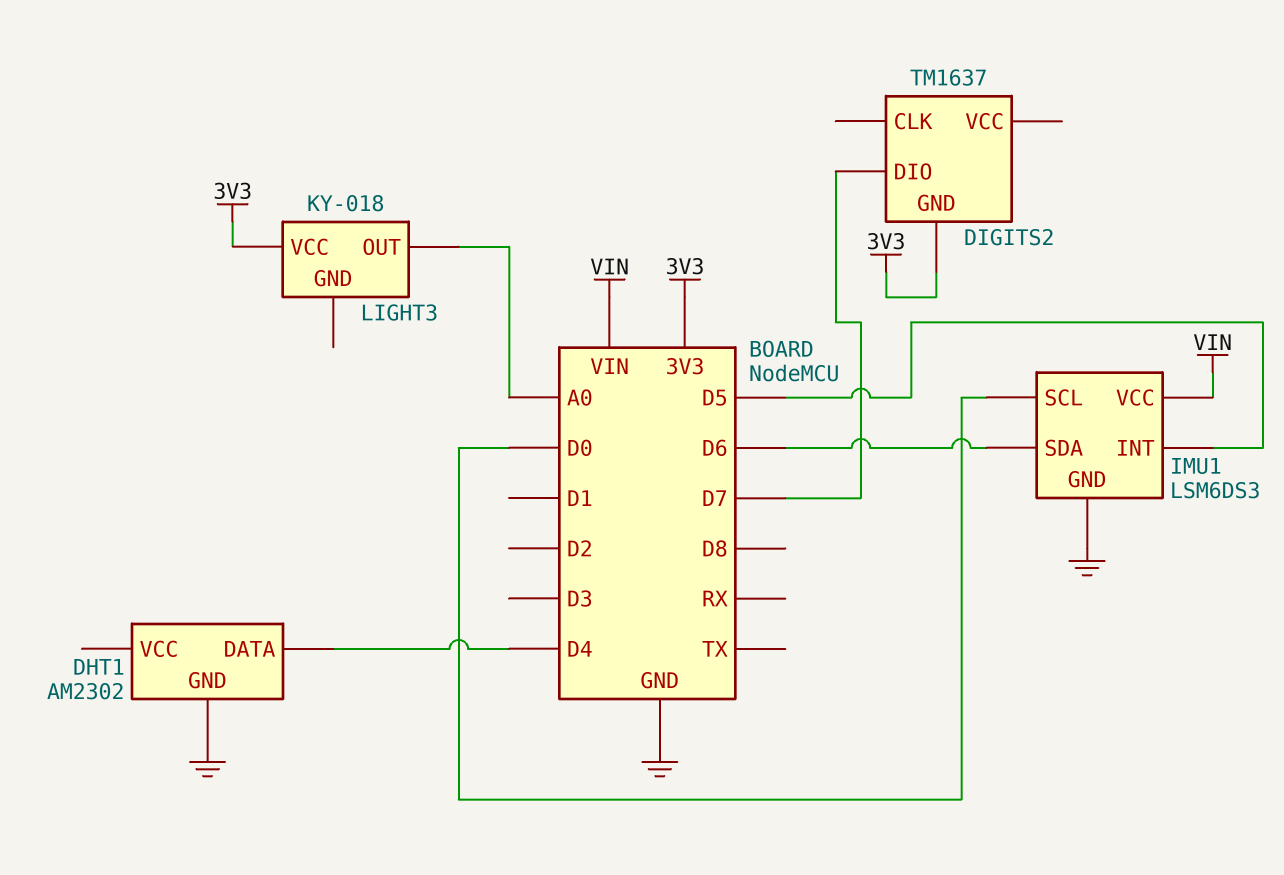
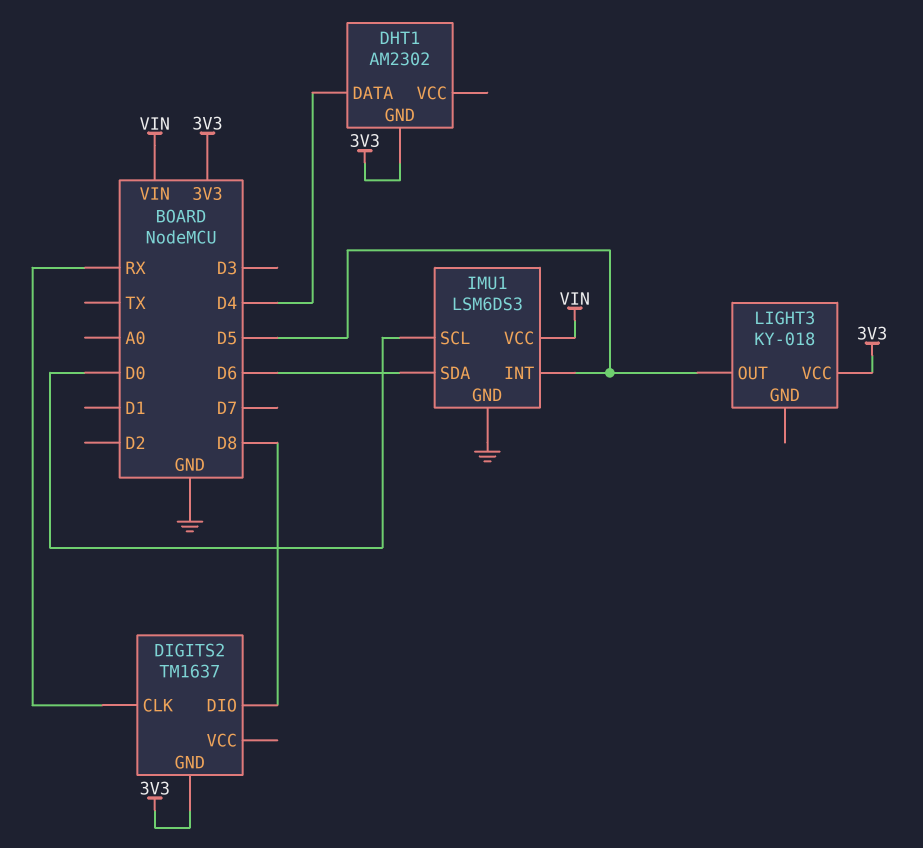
DHT1 pin GND: GND -> 3V3
DIGITS2 pin CLK: none -> RX
DIGITS2 pin DIO: D7 -> D8
LIGHT3 pin OUT: A0 -> D5

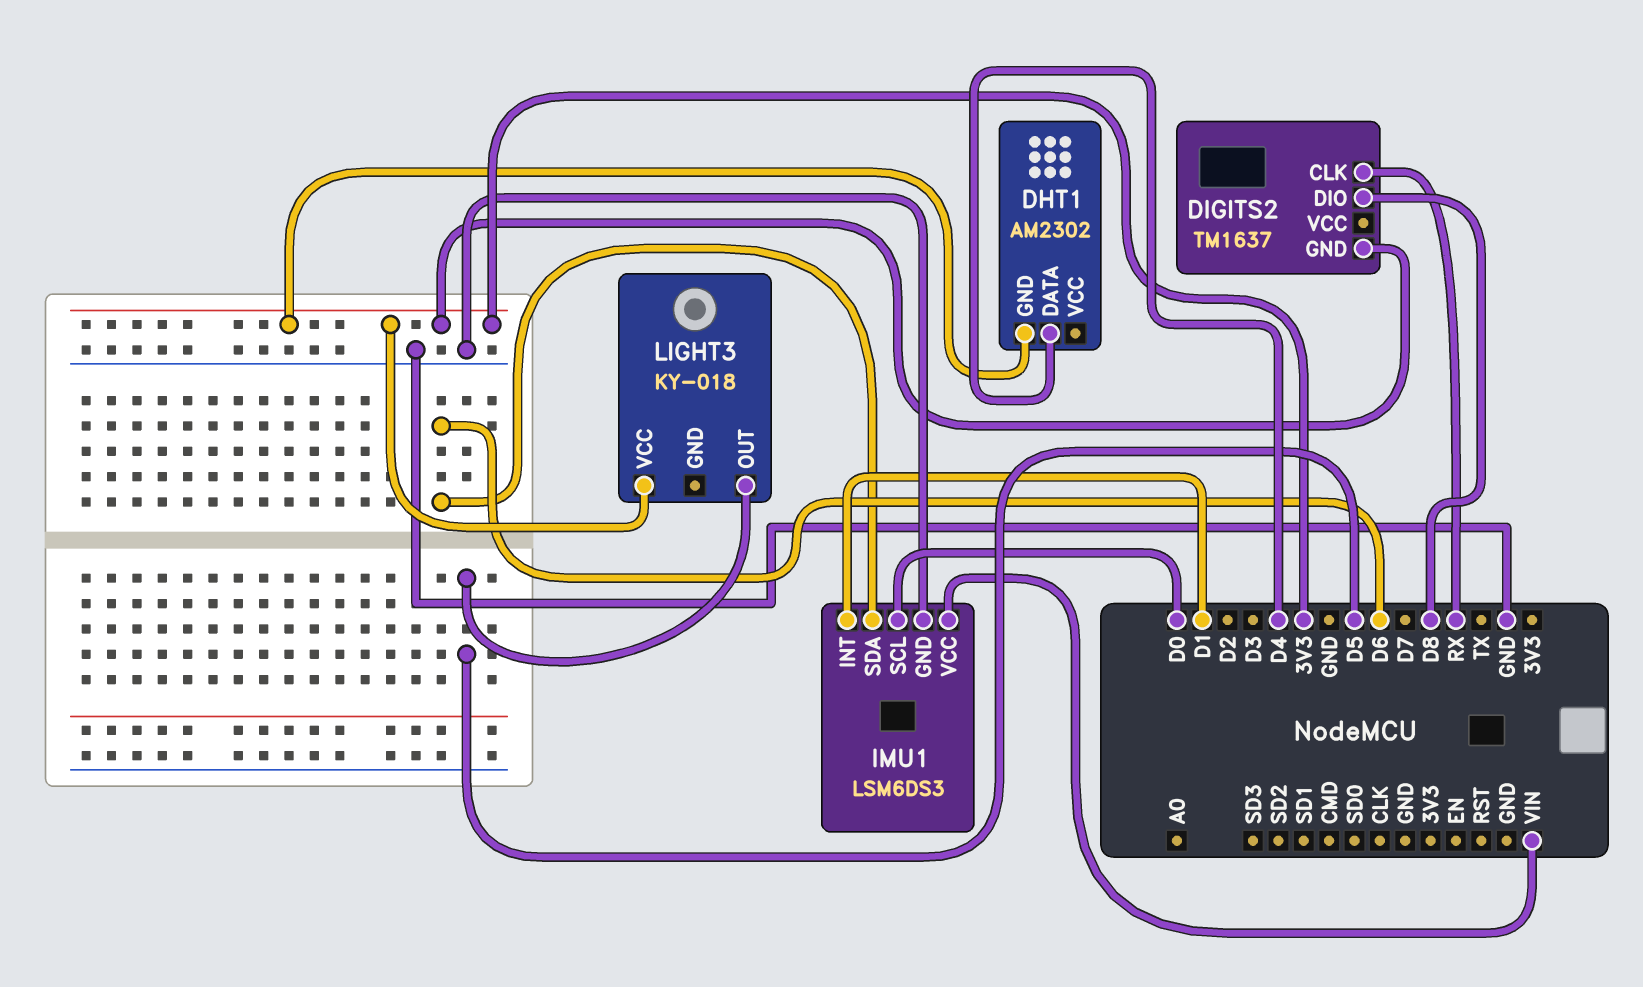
IMU1 pin INT: D5 -> D1

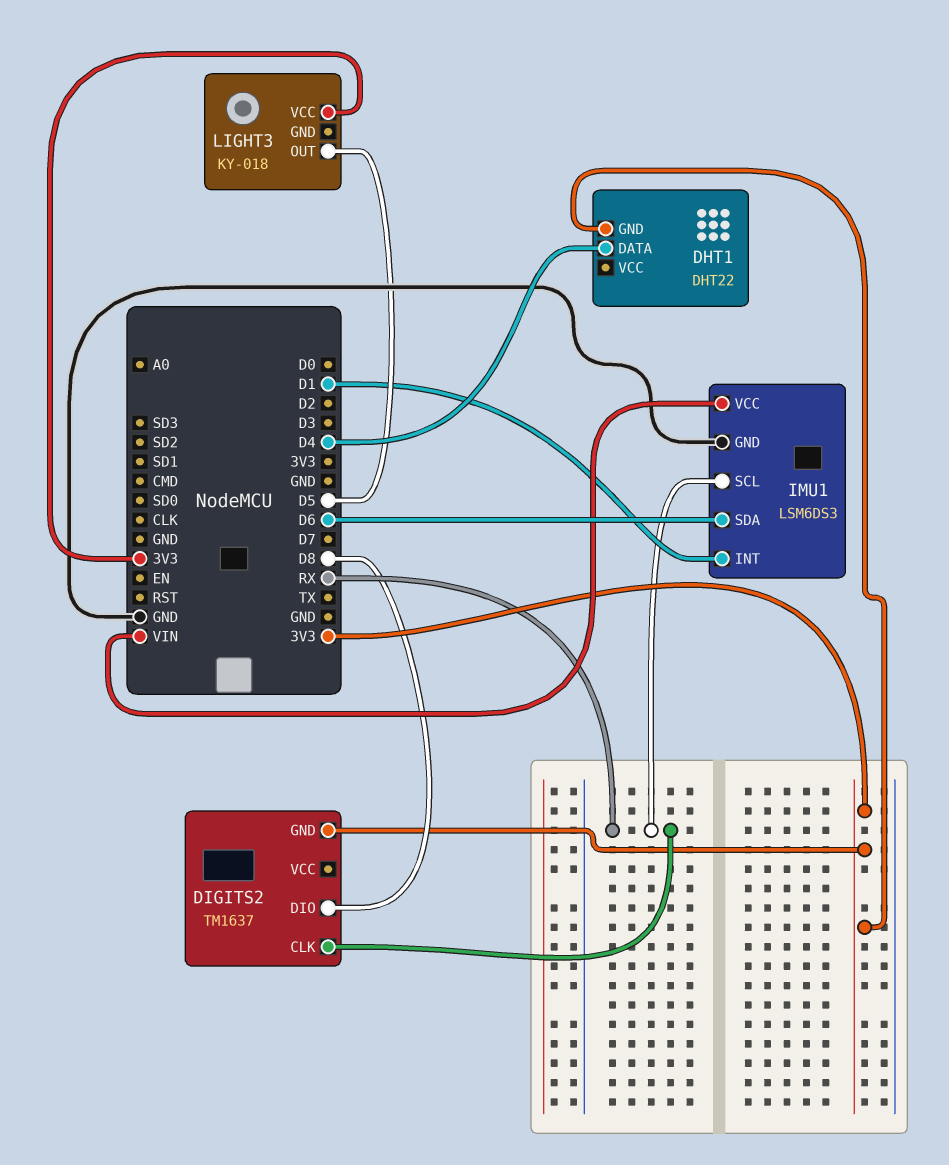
DHT1: AM2302 -> DHT22
IMU1 pin SCL: D0 -> RX

